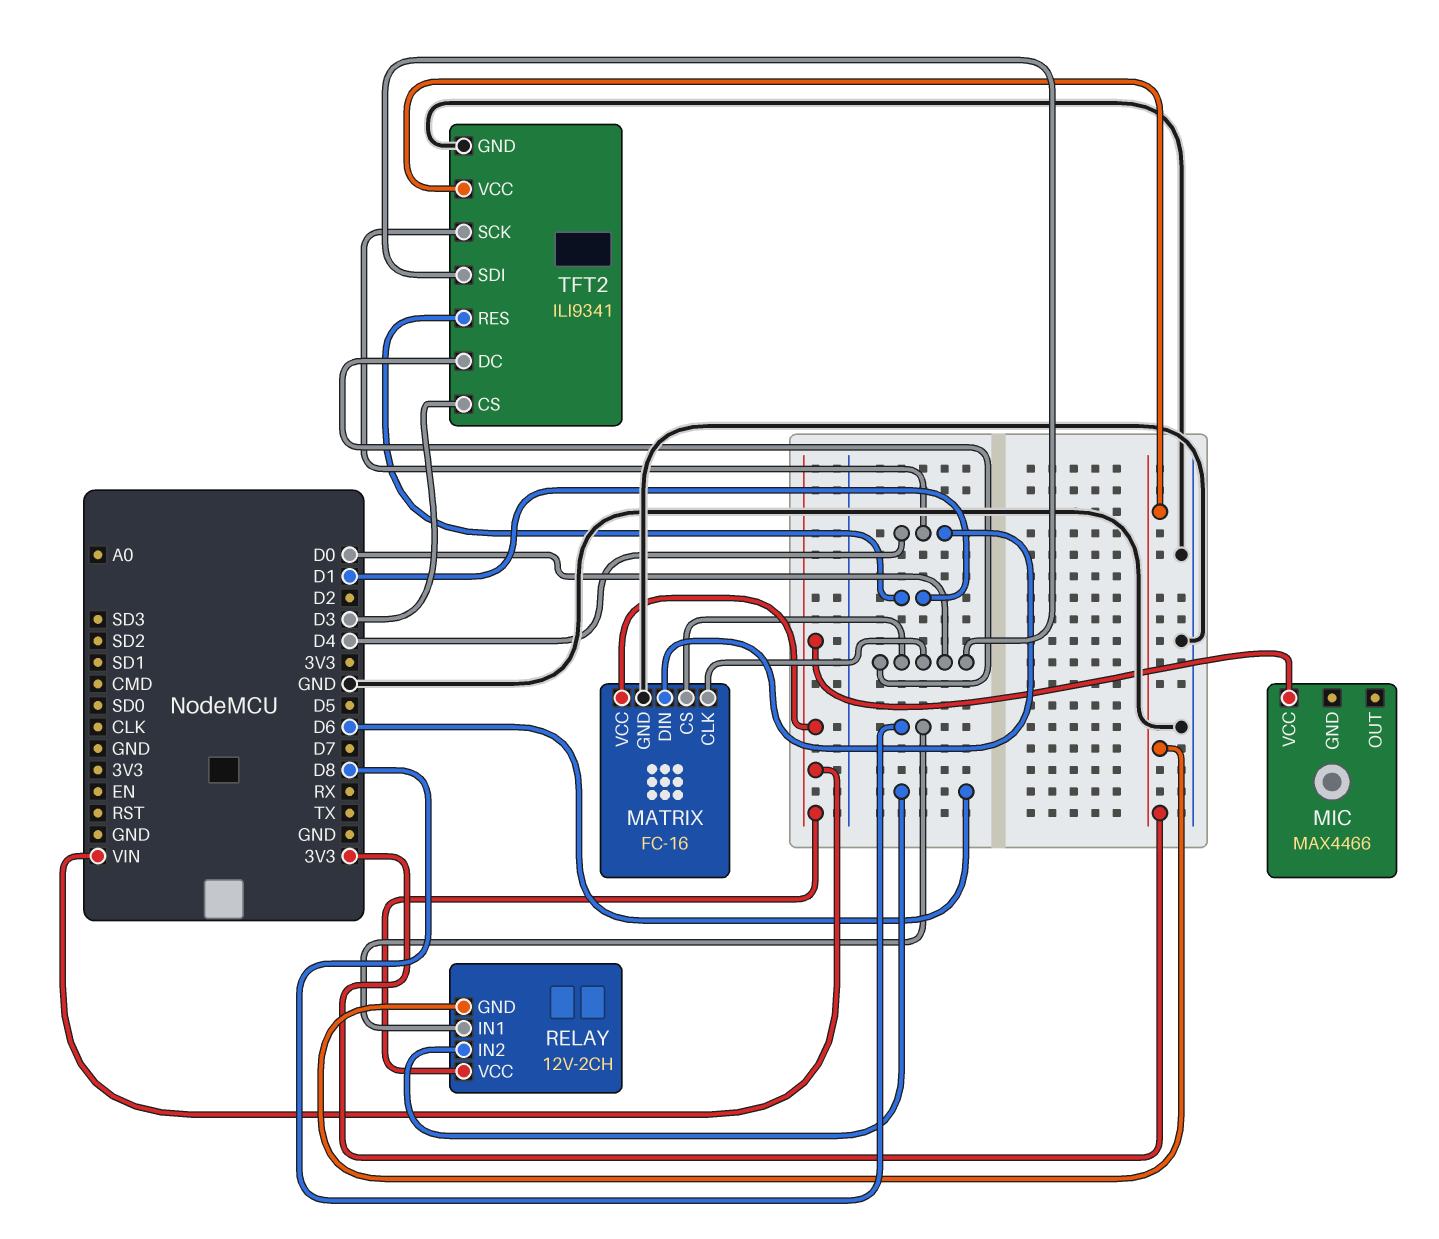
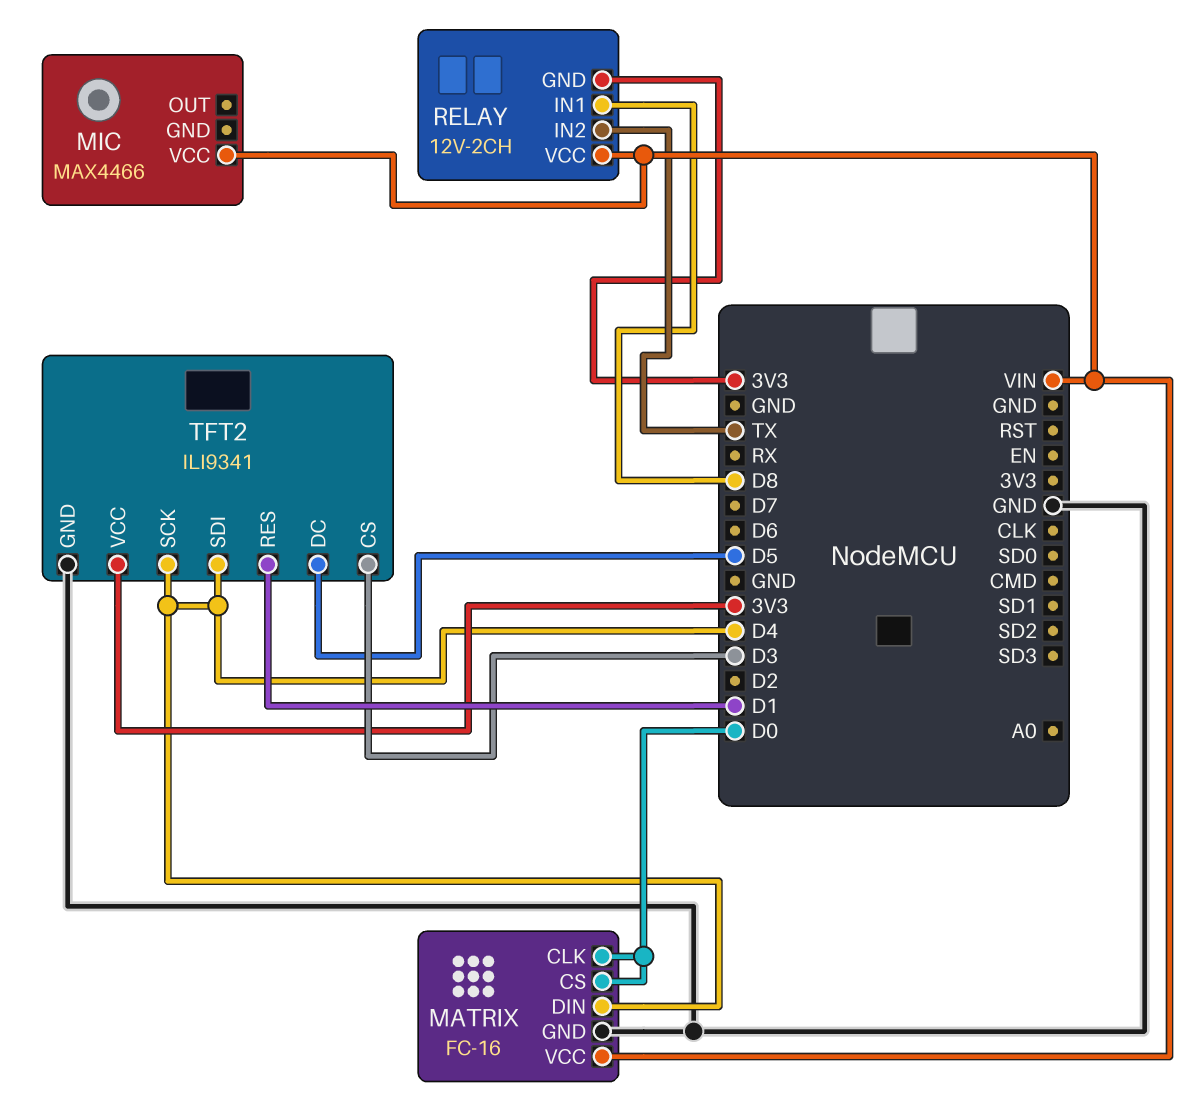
RELAY pin IN2: D6 -> TX
TFT2 pin DC: D0 -> D5
TFT2 pin SDI: D0 -> D4

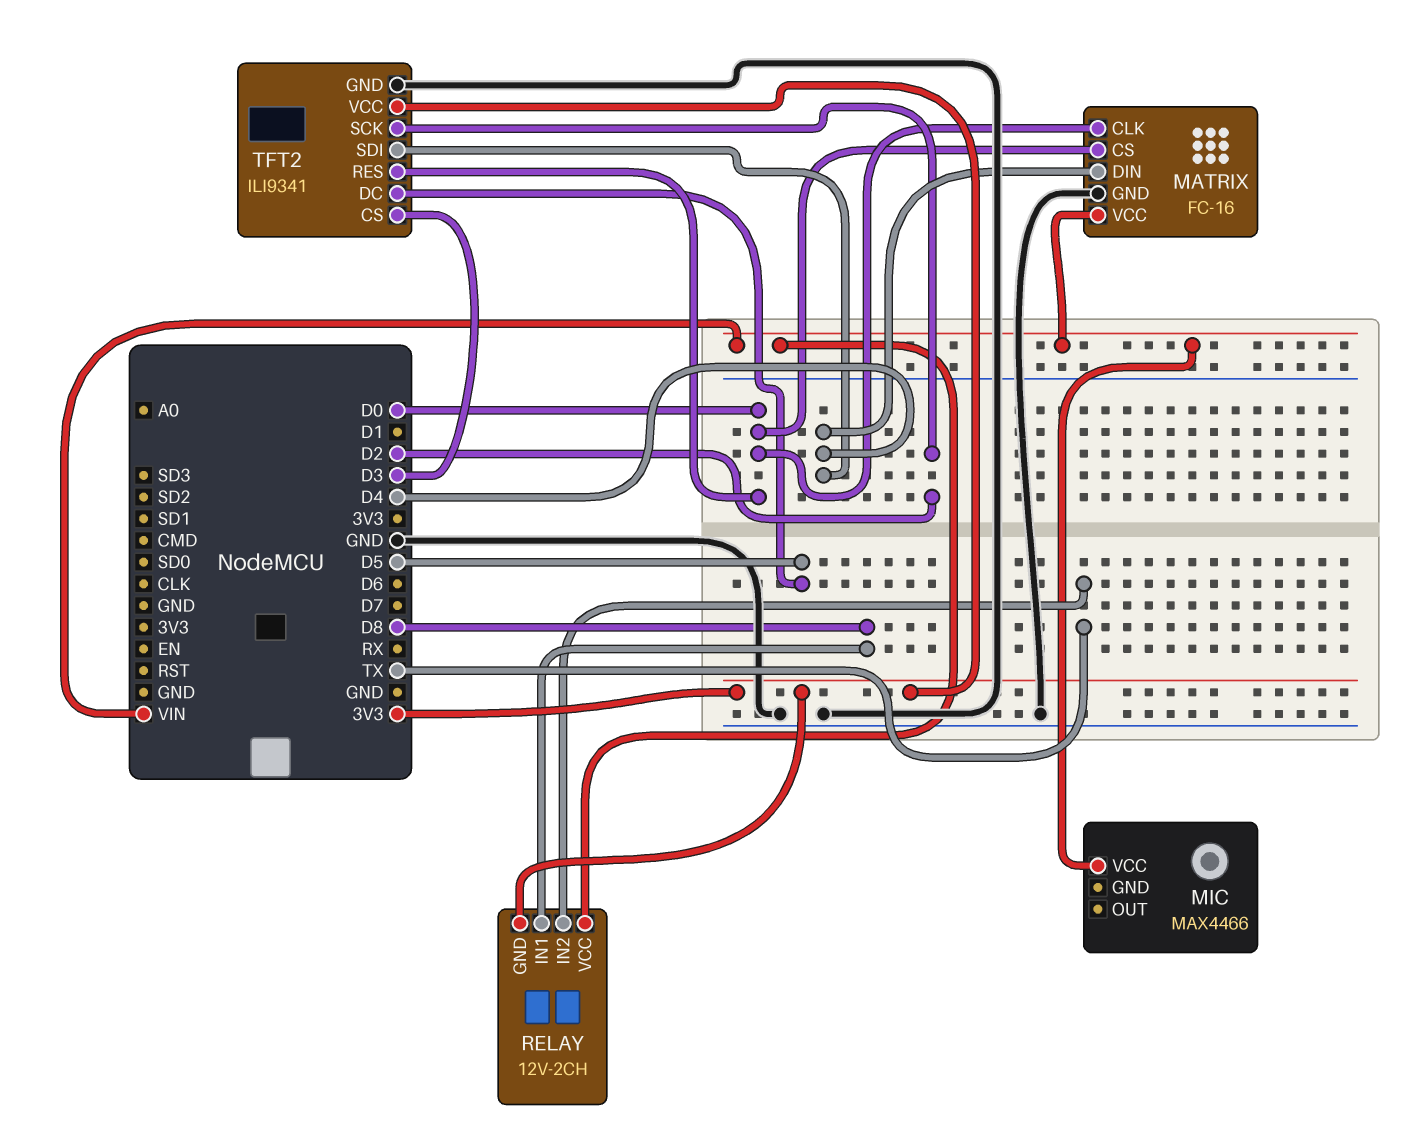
TFT2 pin RES: D1 -> D0
TFT2 pin SCK: D4 -> D2

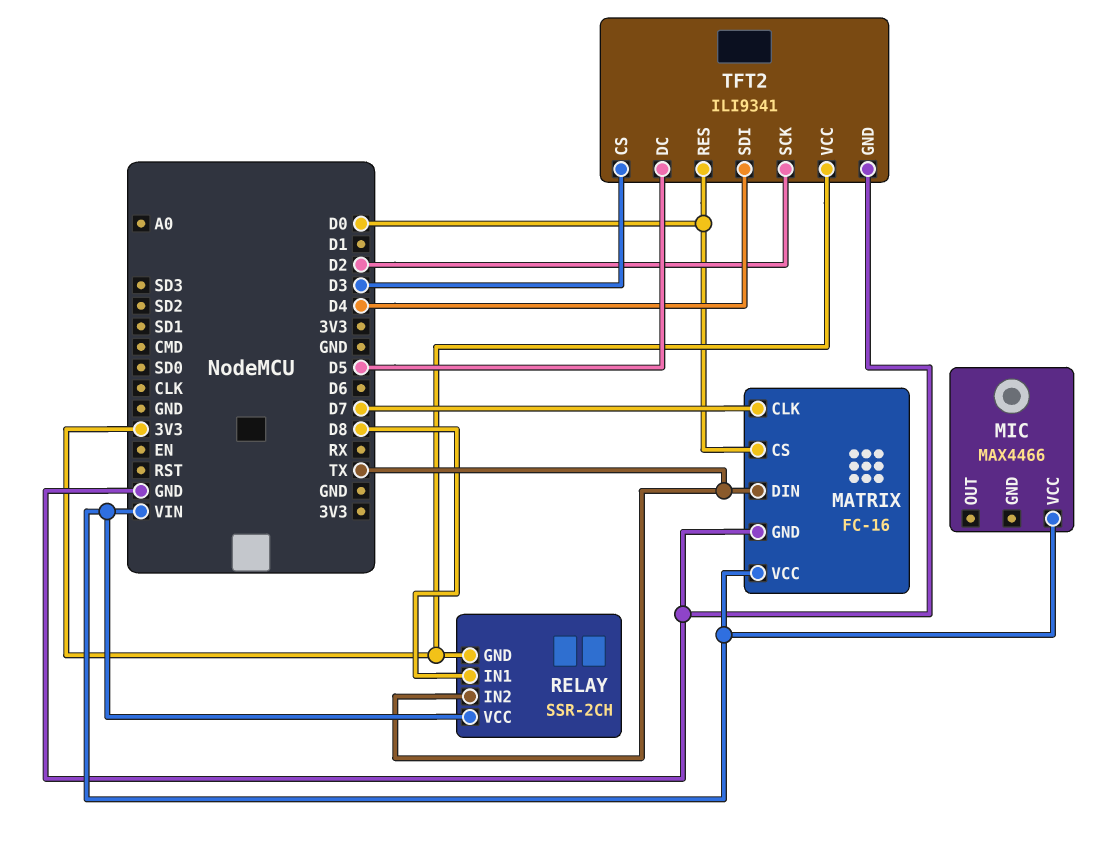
MATRIX pin CLK: D0 -> D7
MATRIX pin DIN: D4 -> TX
RELAY: 12V-2CH -> SSR-2CH

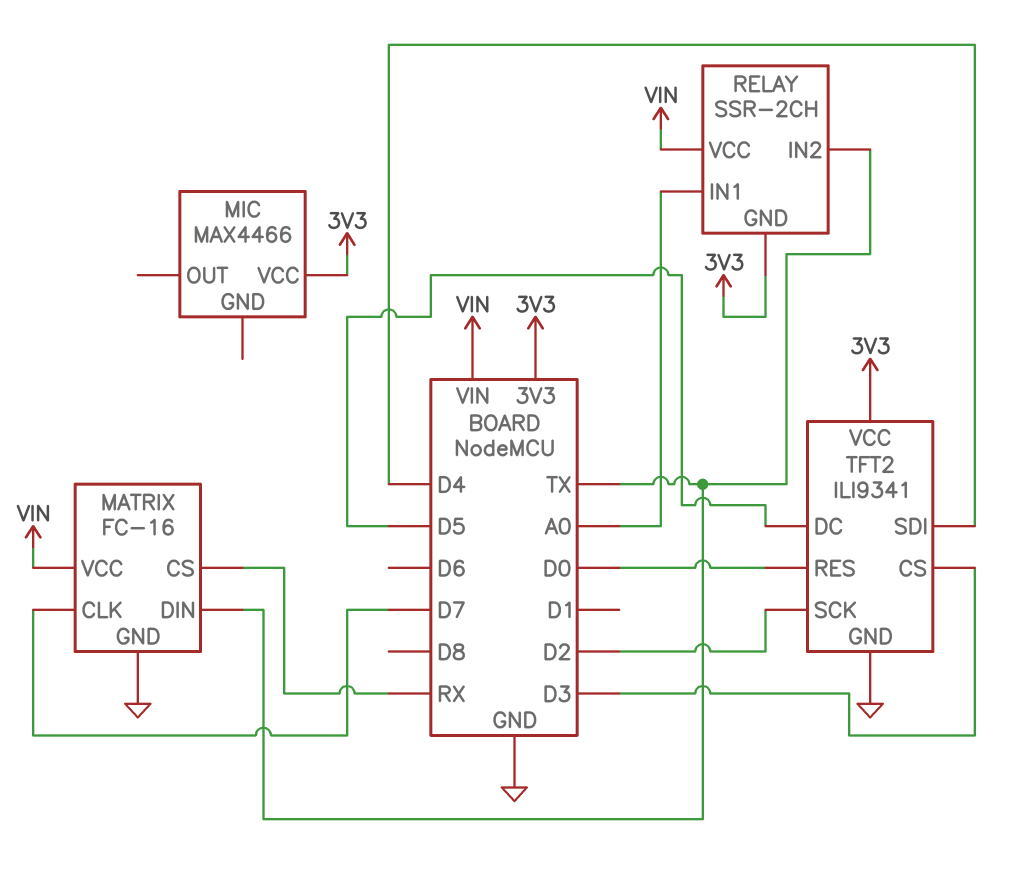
MATRIX pin CS: D0 -> RX
MIC pin VCC: VIN -> 3V3
RELAY pin IN1: D8 -> A0

